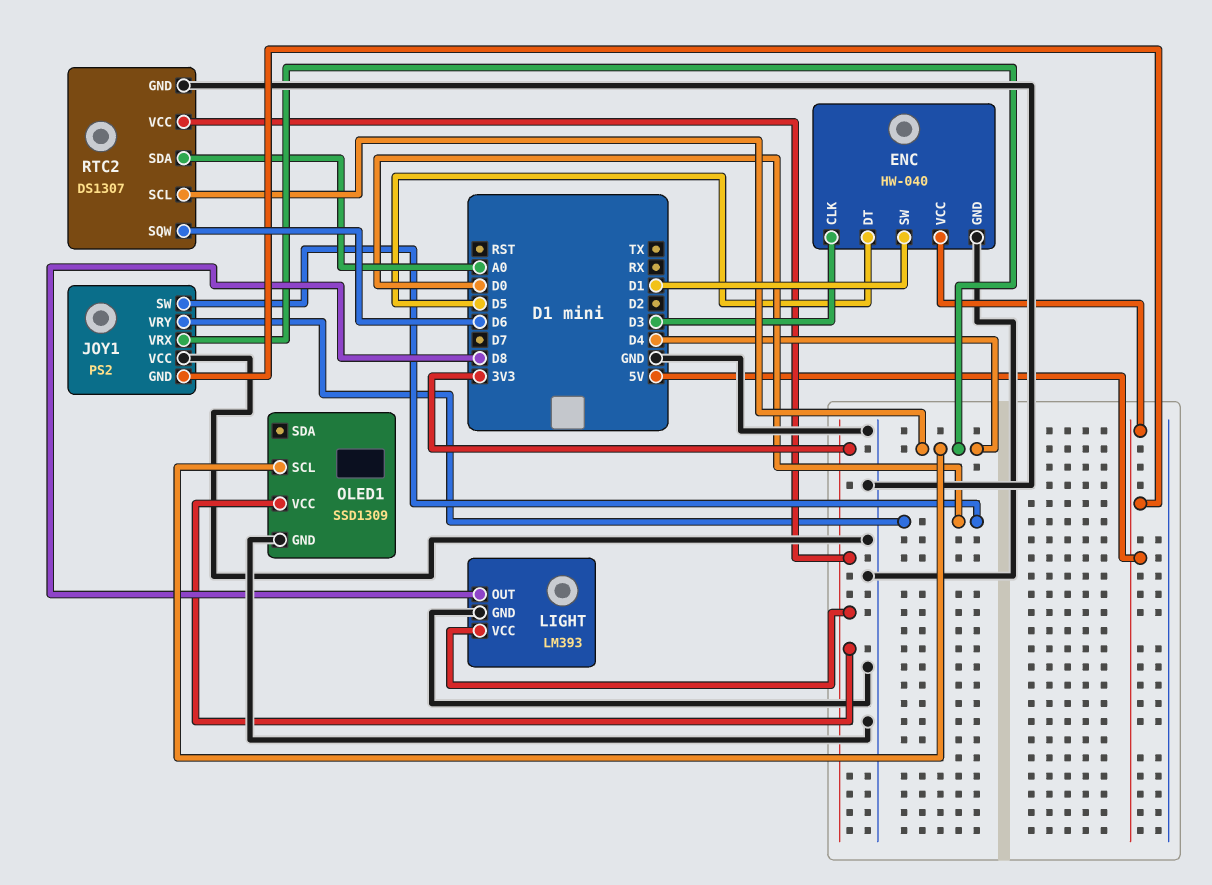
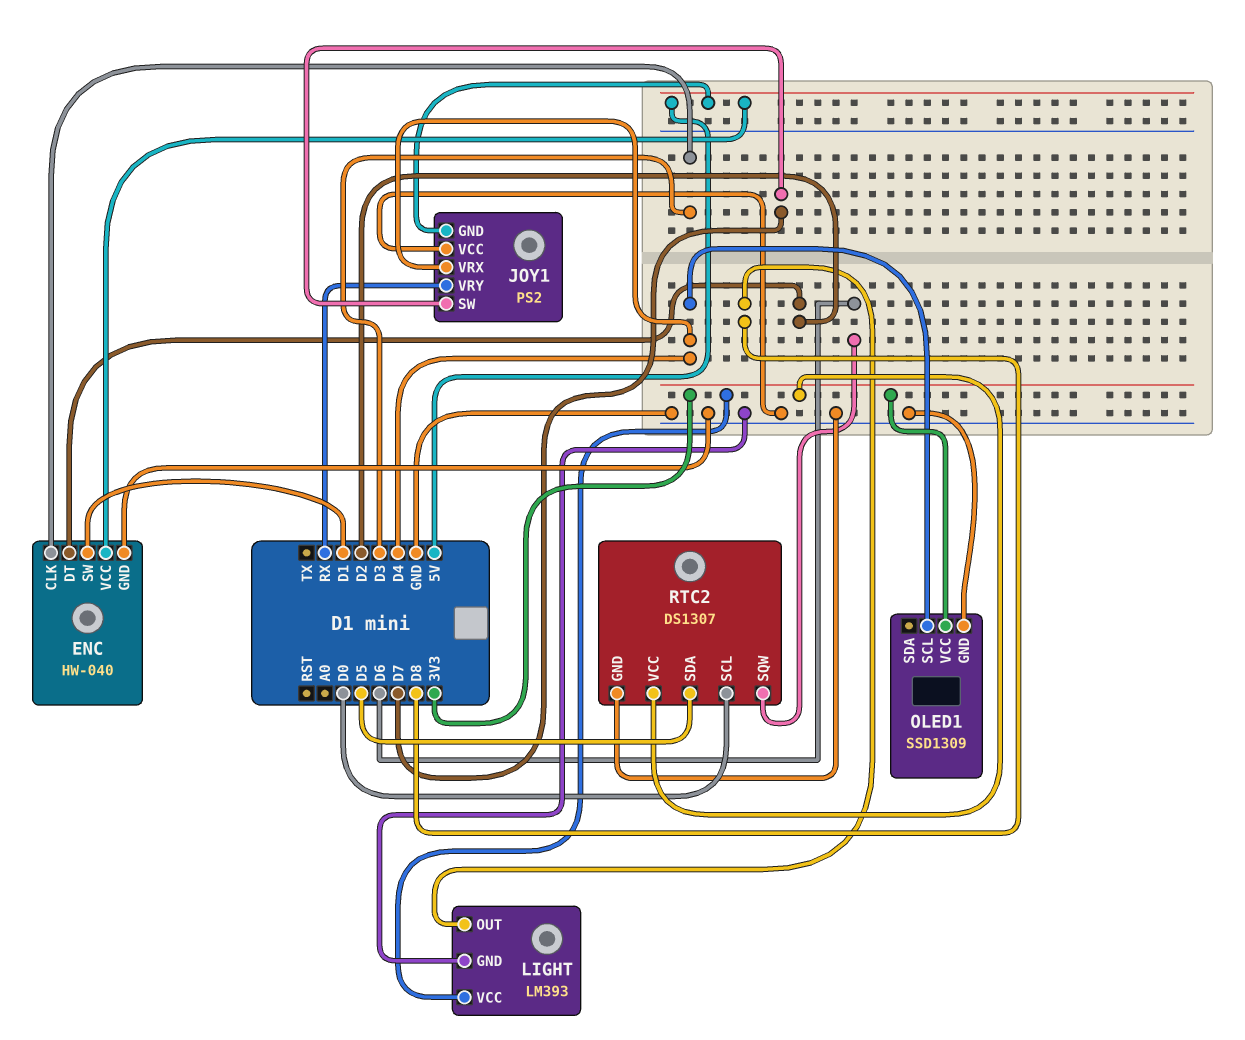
ENC pin DT: D5 -> D2
JOY1 pin SW: D0 -> D7
JOY1 pin VRY: D0 -> RX
RTC2 pin SCL: D4 -> D0
RTC2 pin SDA: A0 -> D5

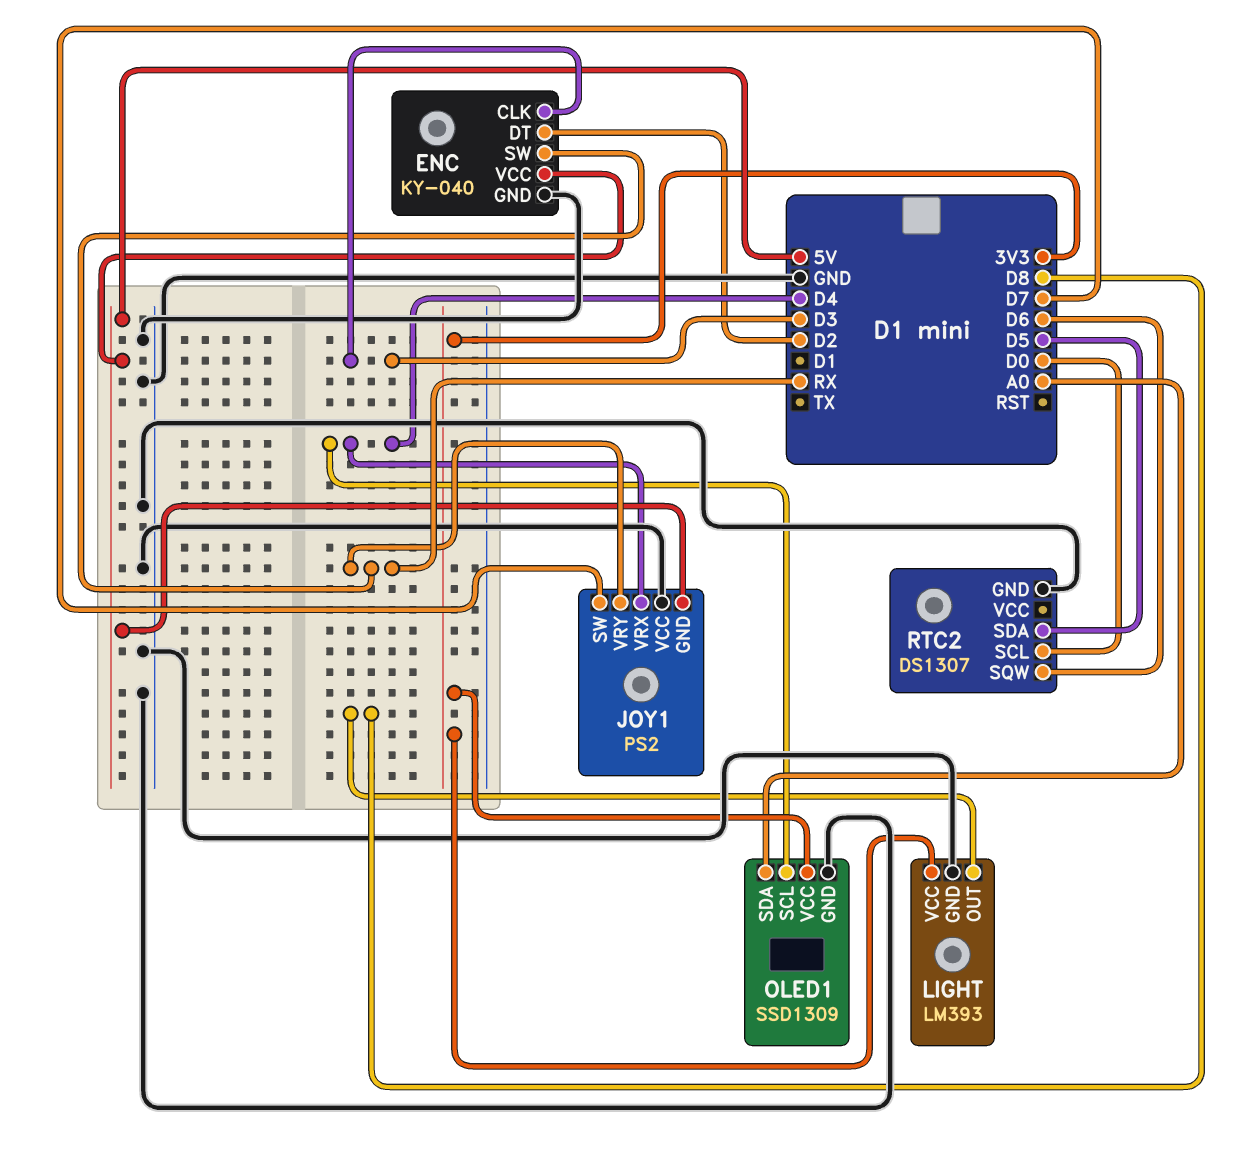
ENC: HW-040 -> KY-040
ENC pin SW: D1 -> RX
OLED1 pin SDA: none -> A0
RTC2 pin VCC: 3V3 -> none

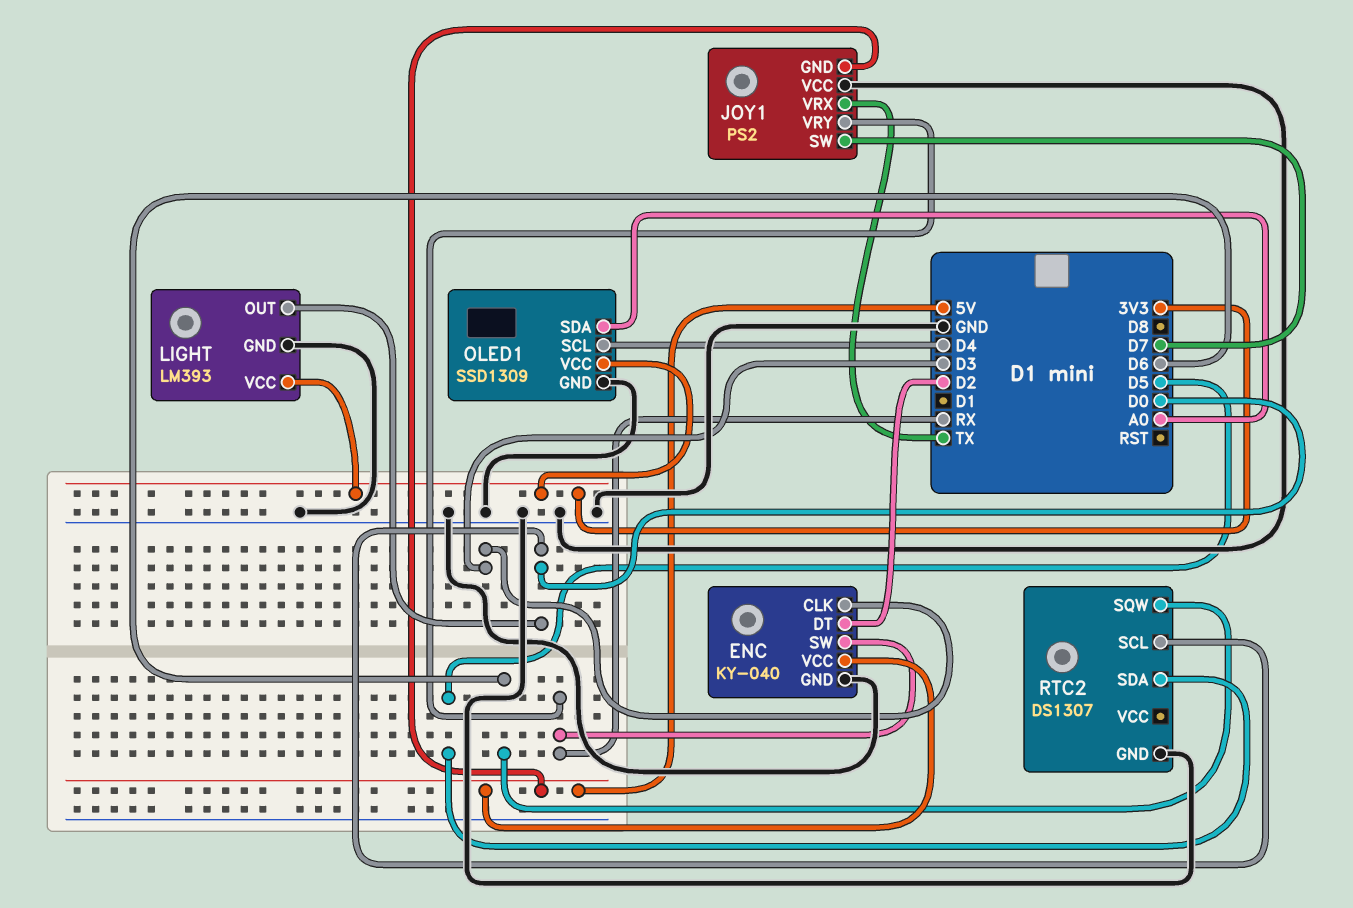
JOY1 pin VRX: D4 -> TX
LIGHT pin OUT: D8 -> D0

